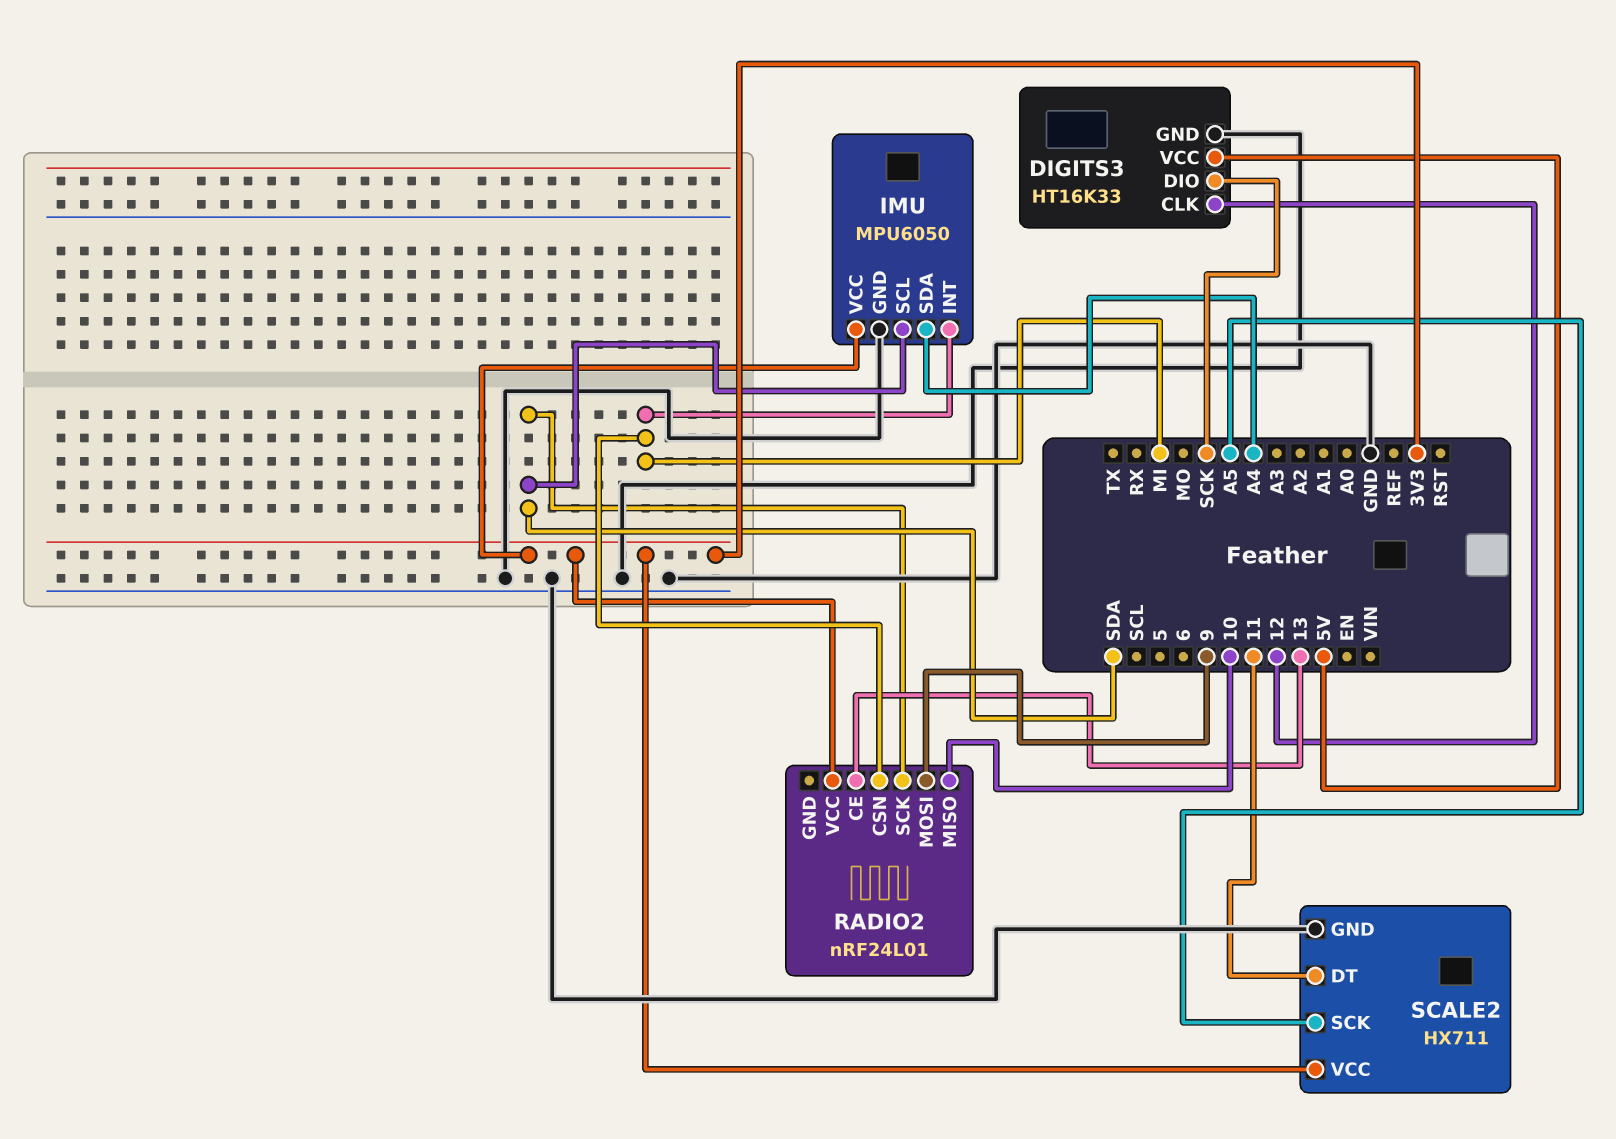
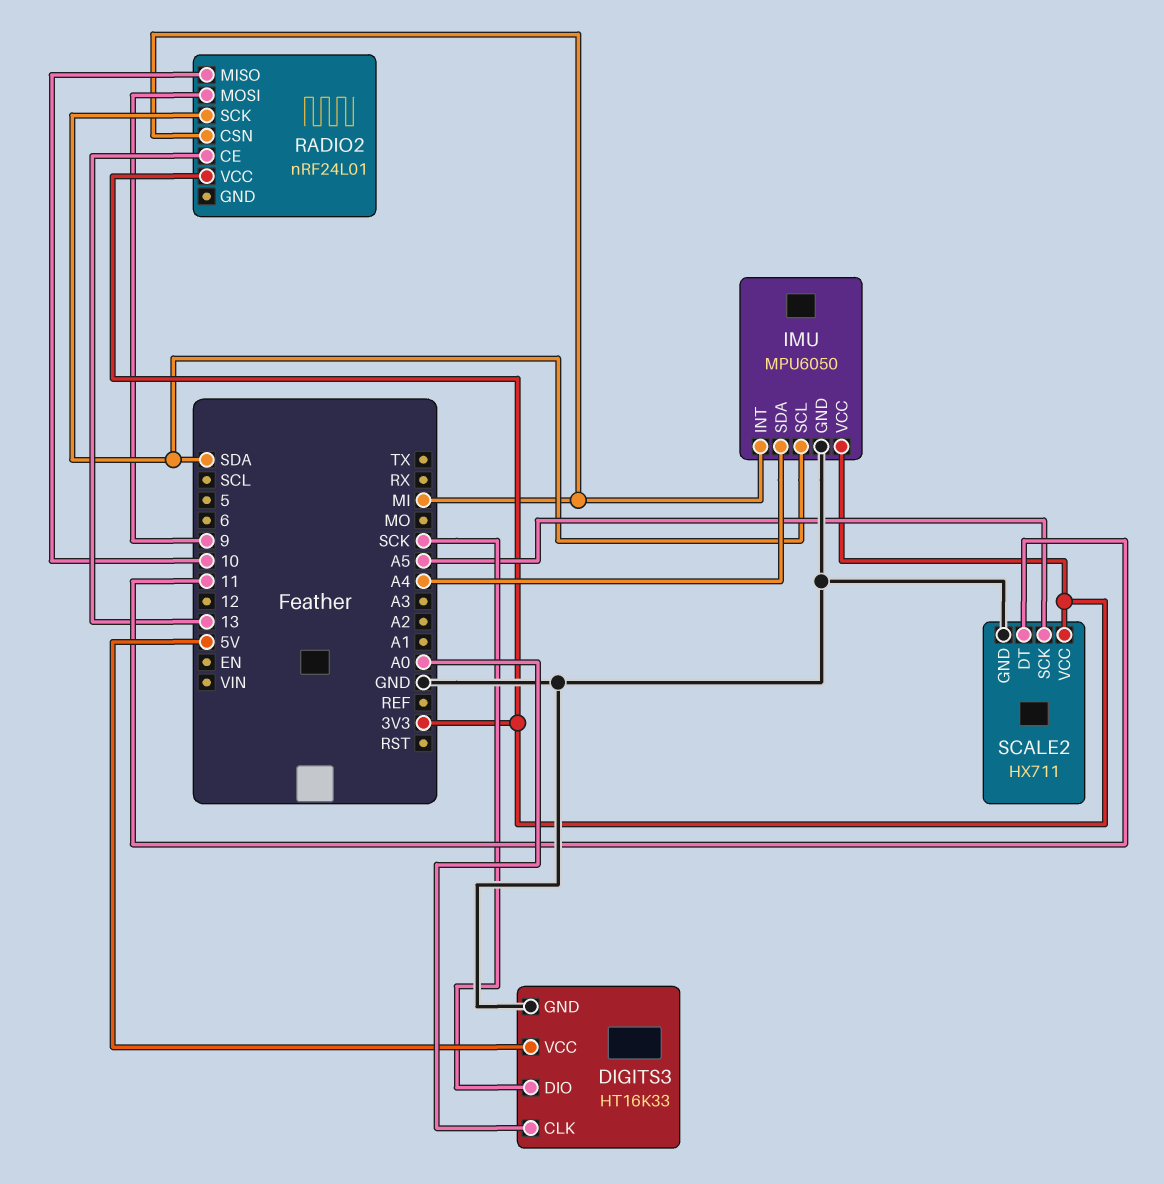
DIGITS3 pin CLK: 12 -> A0

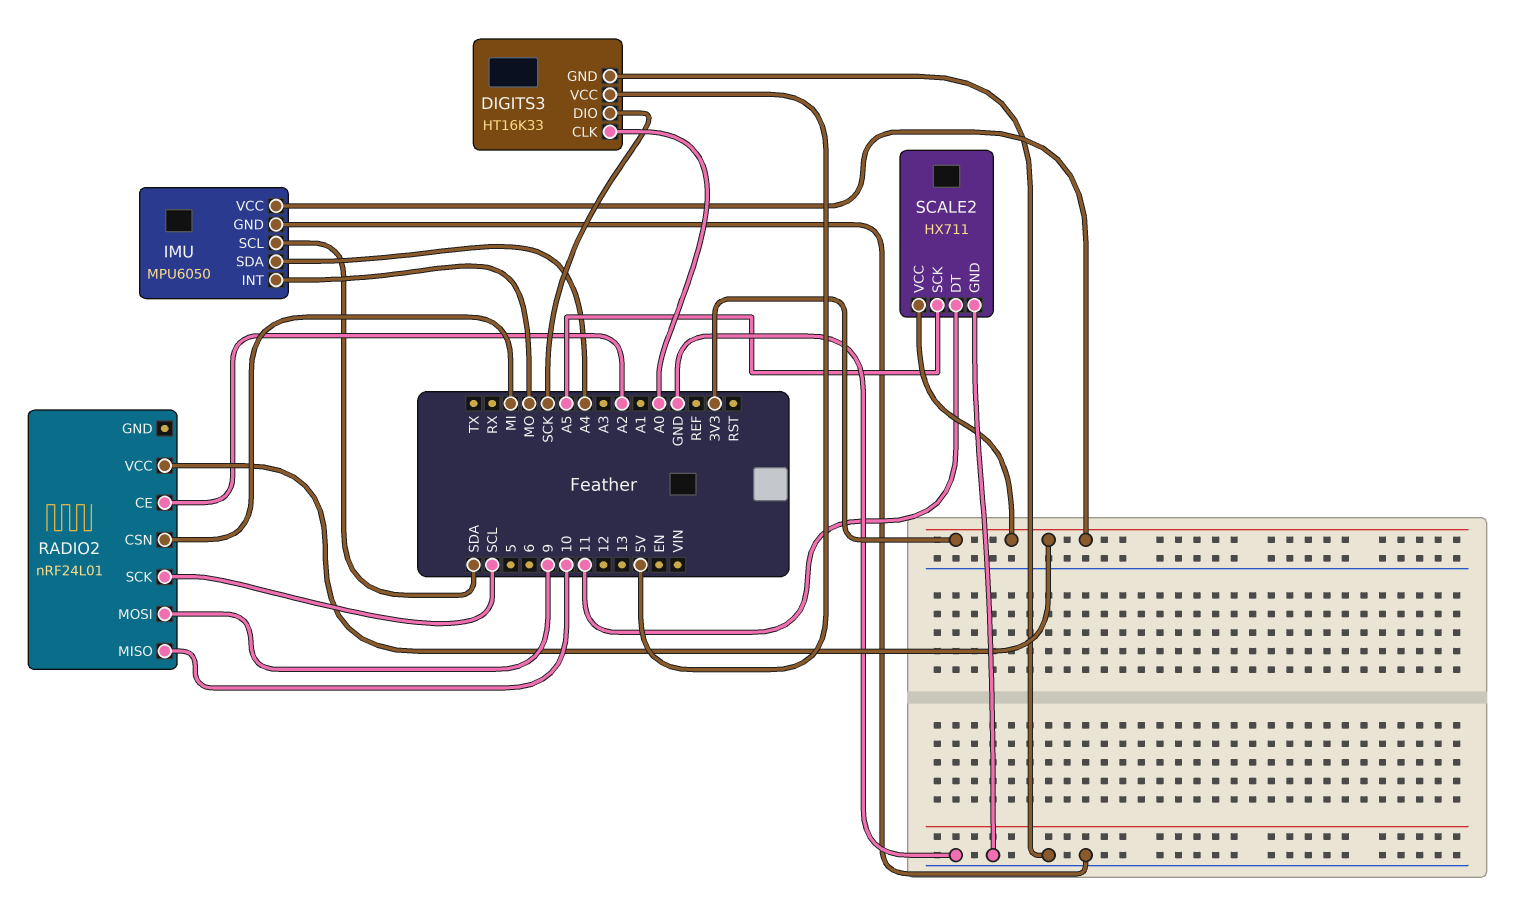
IMU pin INT: MI -> MO
RADIO2 pin CE: 13 -> A2
RADIO2 pin SCK: SDA -> SCL

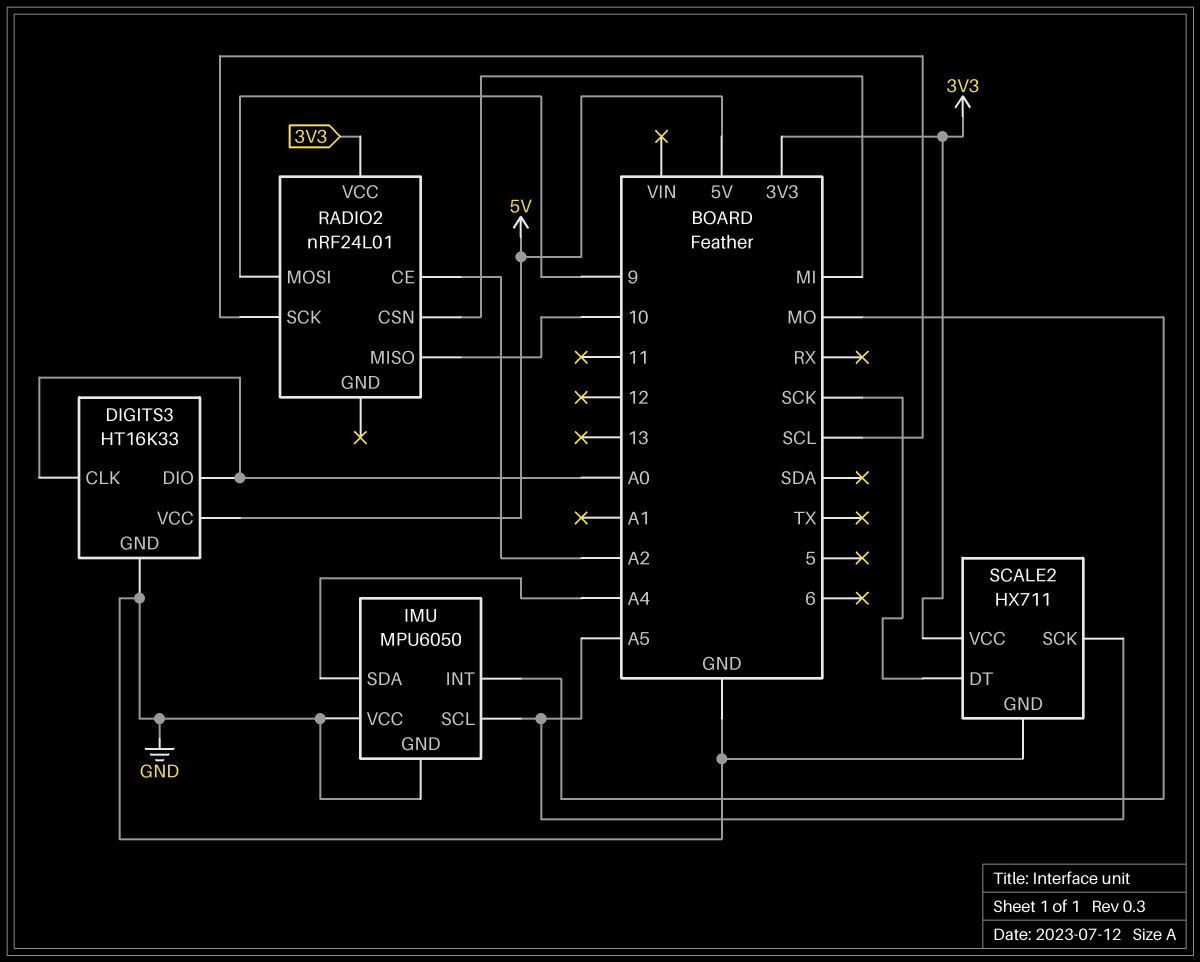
DIGITS3 pin DIO: SCK -> A0
IMU pin SCL: SDA -> A5
IMU pin VCC: 3V3 -> GND
SCALE2 pin DT: 11 -> SCK

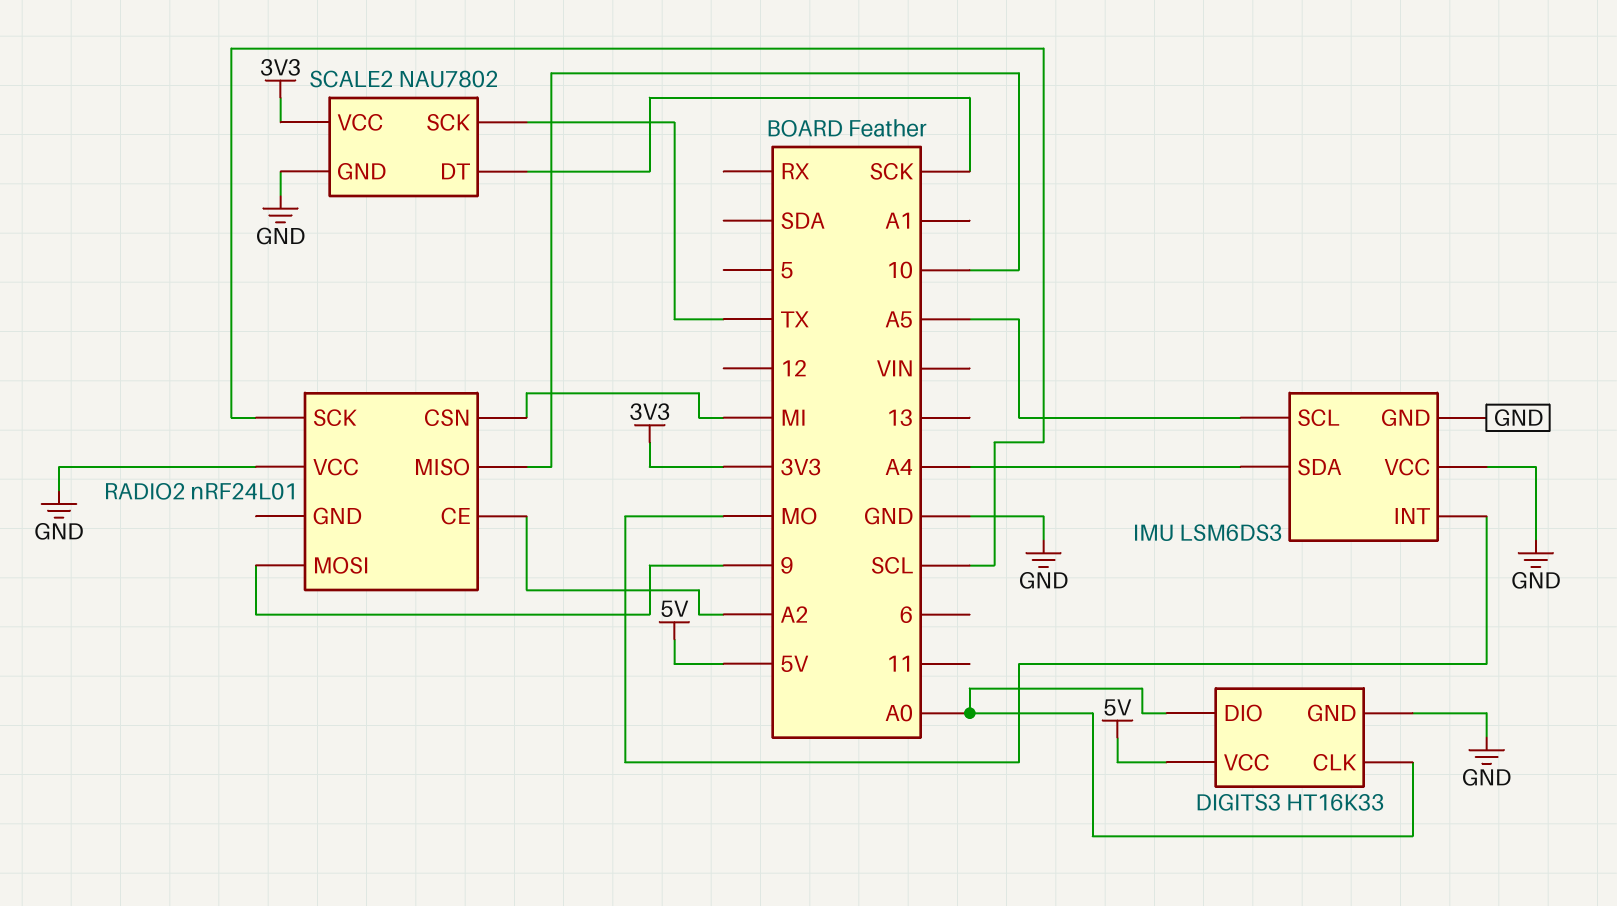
IMU: MPU6050 -> LSM6DS3
RADIO2 pin VCC: 3V3 -> GND
SCALE2: HX711 -> NAU7802
SCALE2 pin SCK: A5 -> TX

